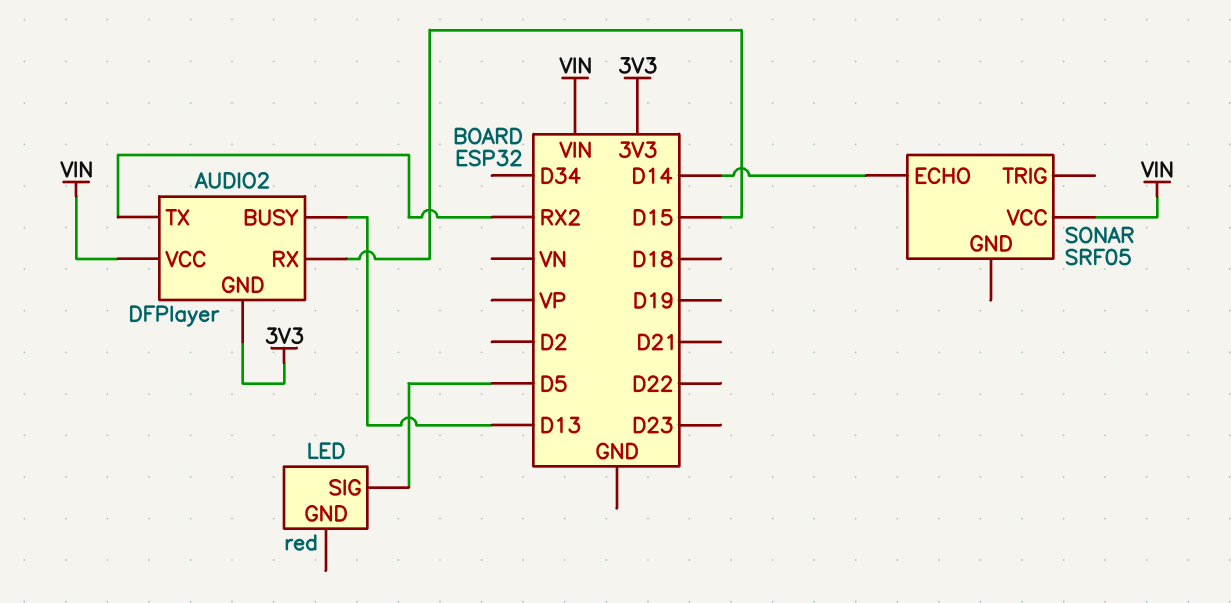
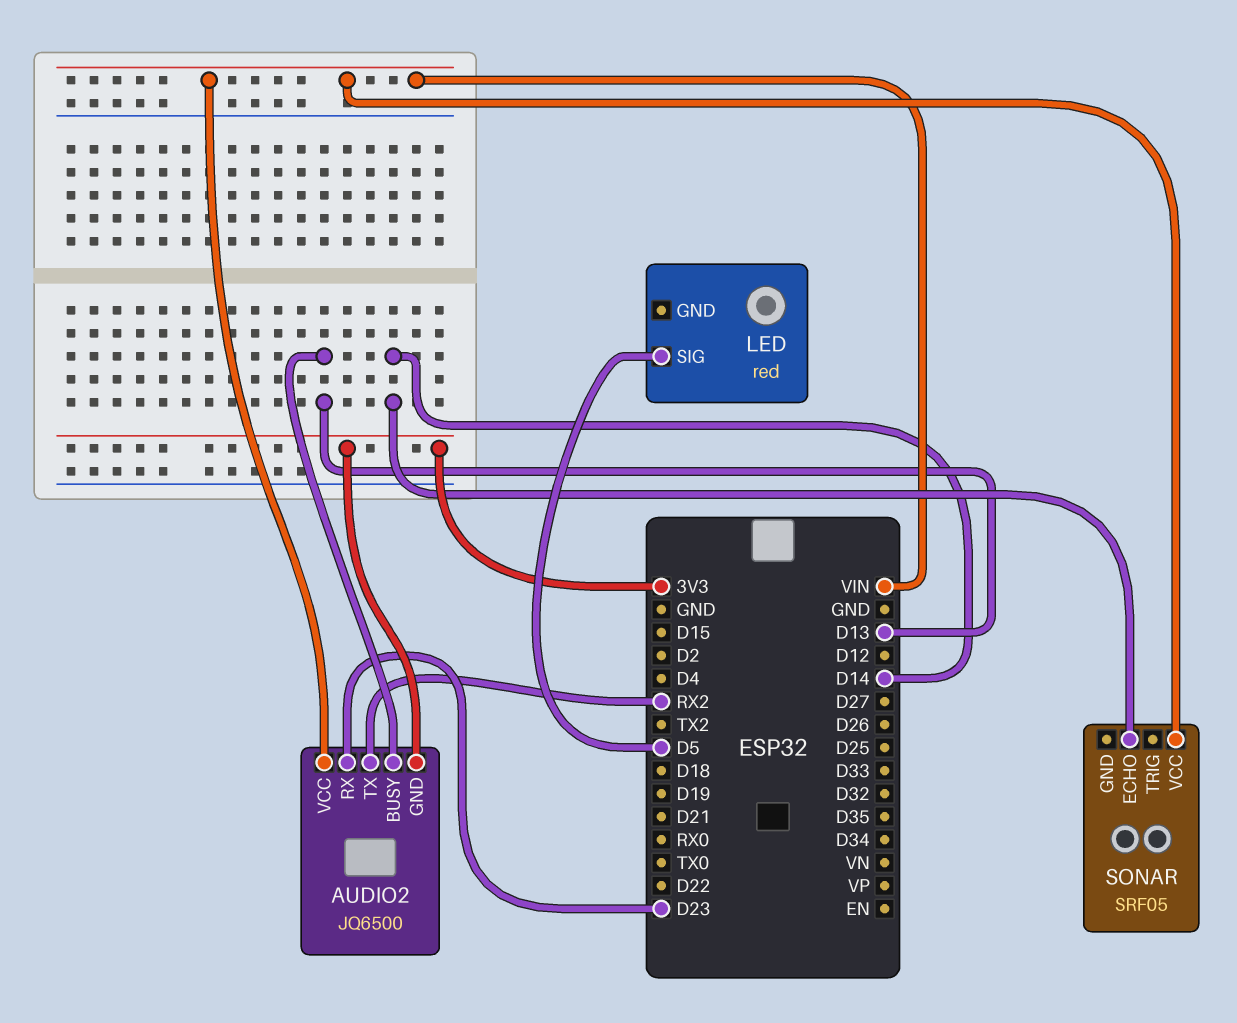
AUDIO2: DFPlayer -> JQ6500
AUDIO2 pin RX: D15 -> D23

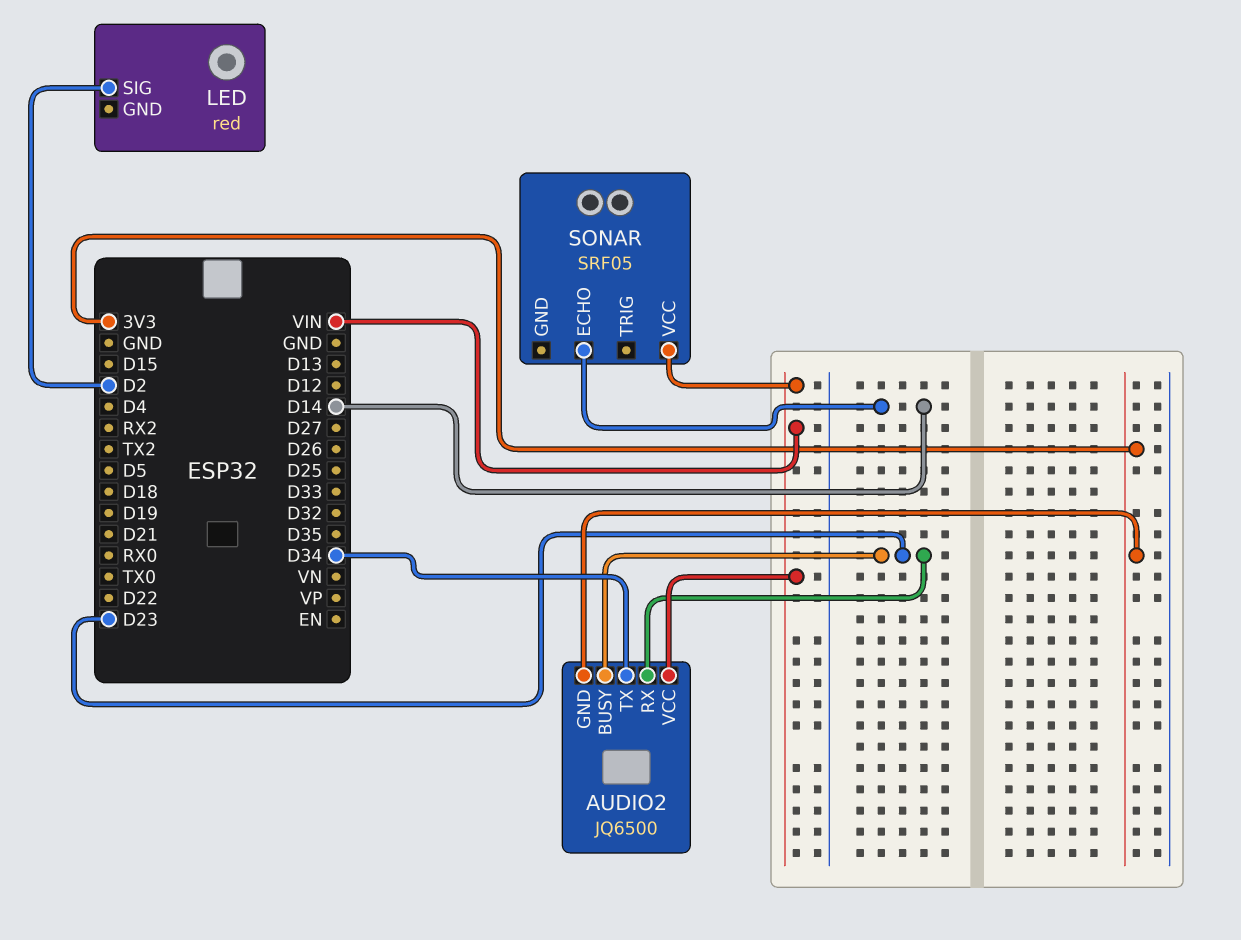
AUDIO2 pin BUSY: D13 -> D23
AUDIO2 pin TX: RX2 -> D34
LED pin SIG: D5 -> D2

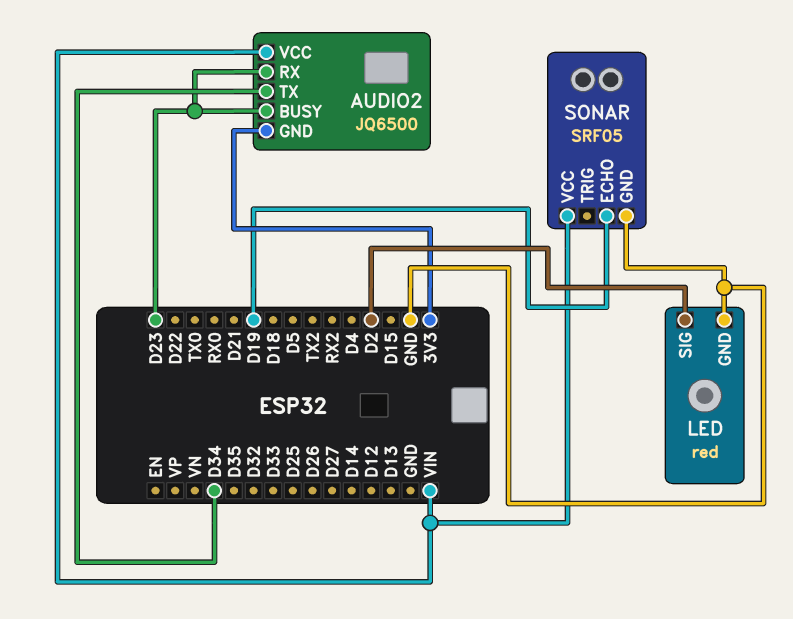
LED pin GND: none -> GND
SONAR pin ECHO: D14 -> D19
SONAR pin GND: none -> GND

